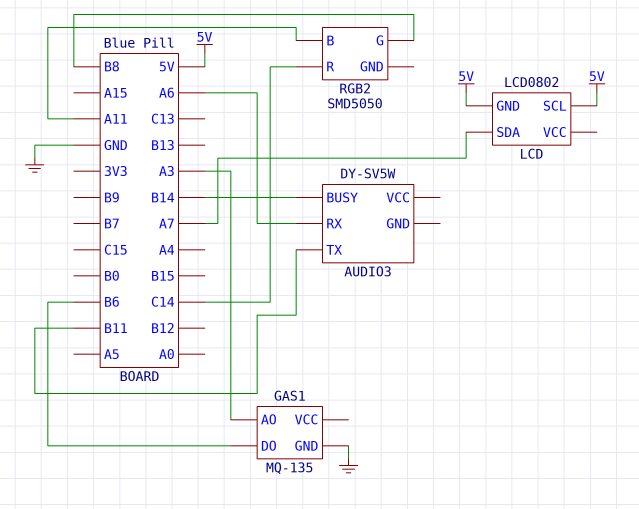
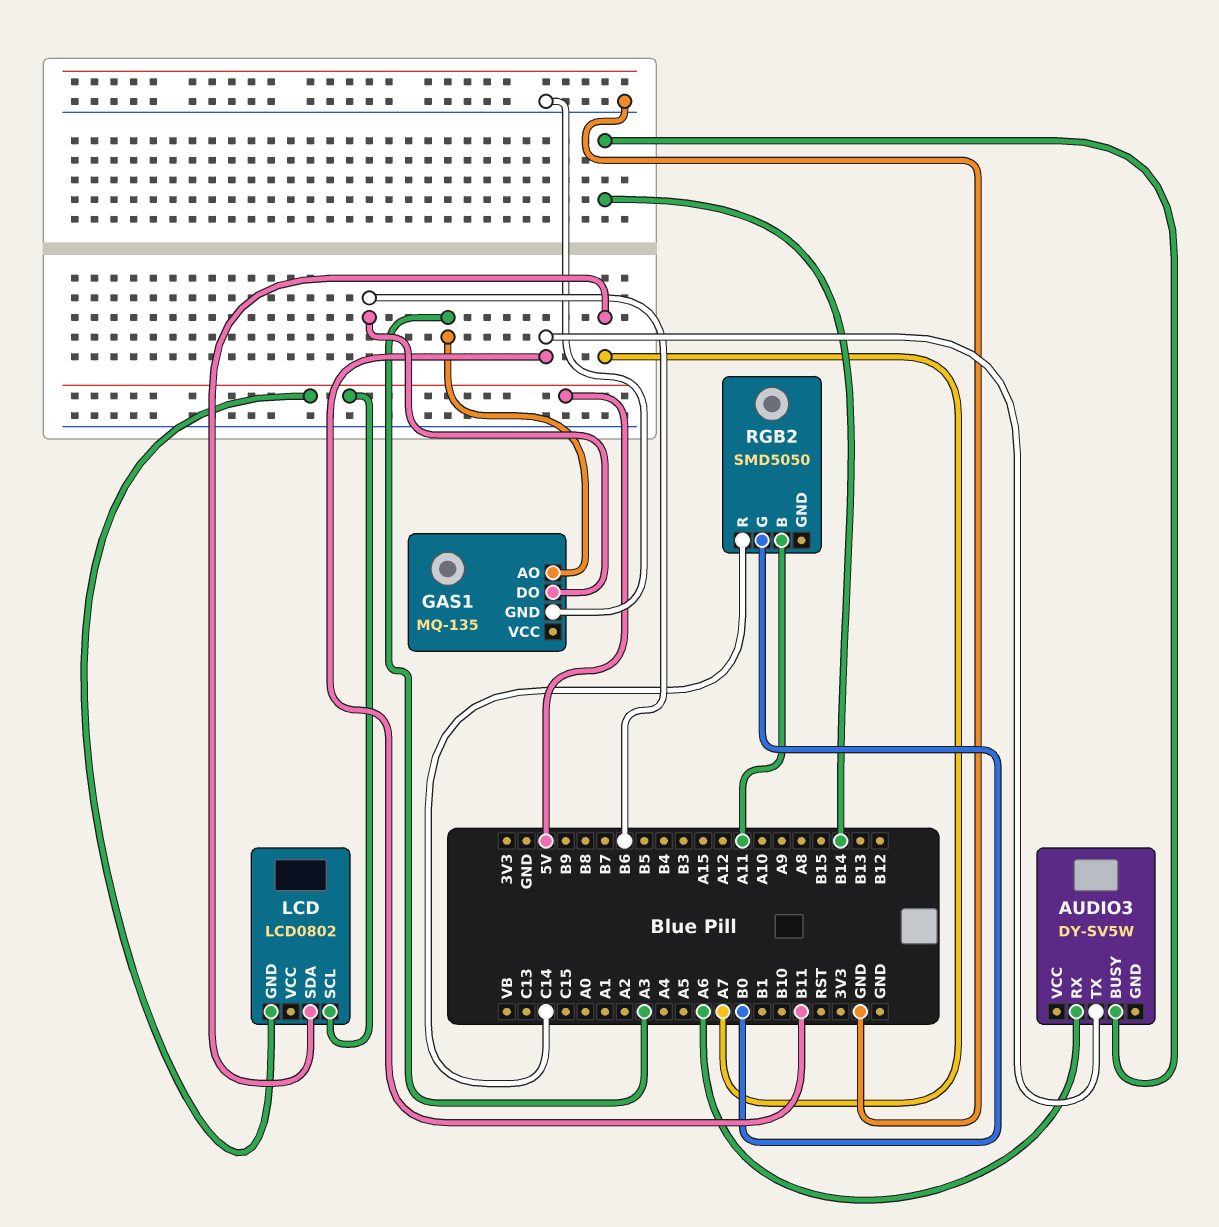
RGB2 pin G: B8 -> B0

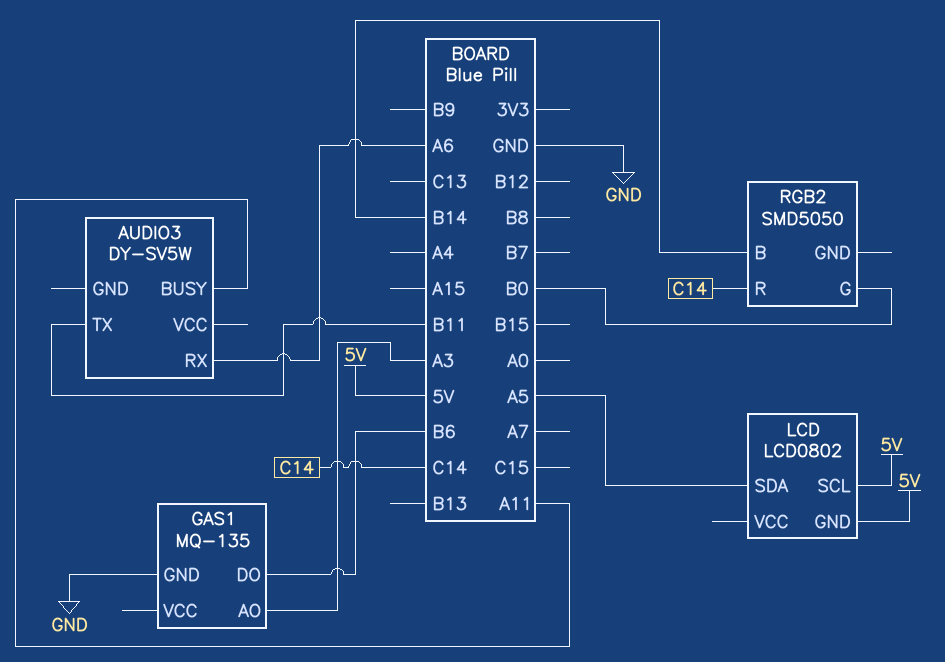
AUDIO3 pin BUSY: B14 -> A11
LCD pin SDA: A7 -> A5
RGB2 pin B: A11 -> B14

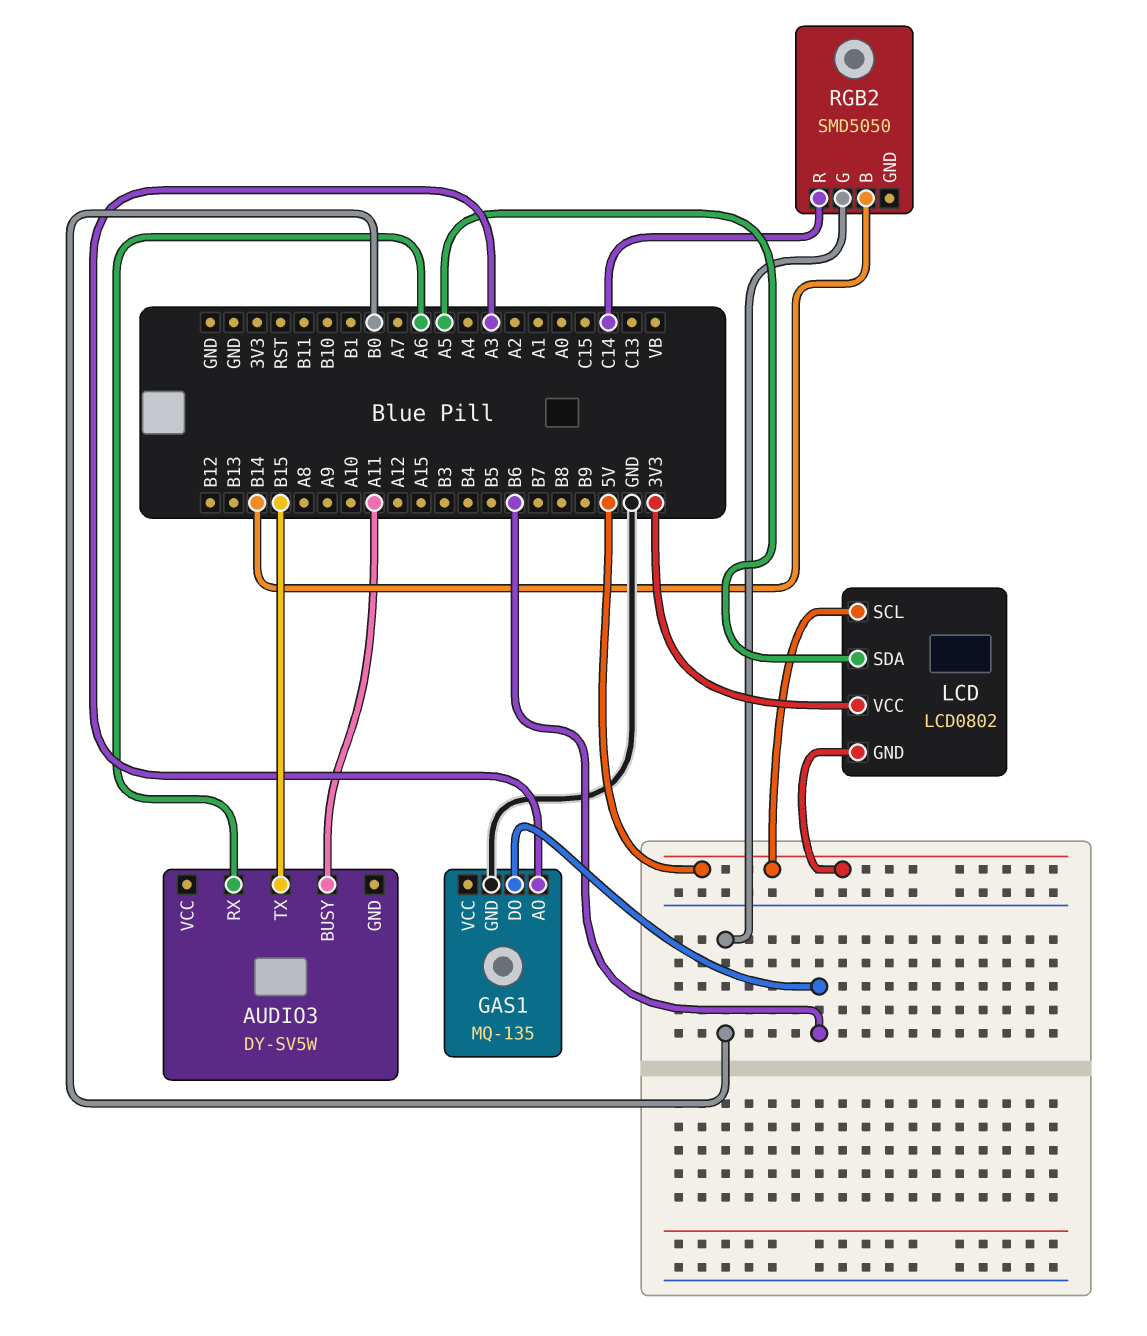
AUDIO3 pin TX: B11 -> B15
LCD pin VCC: none -> 3V3

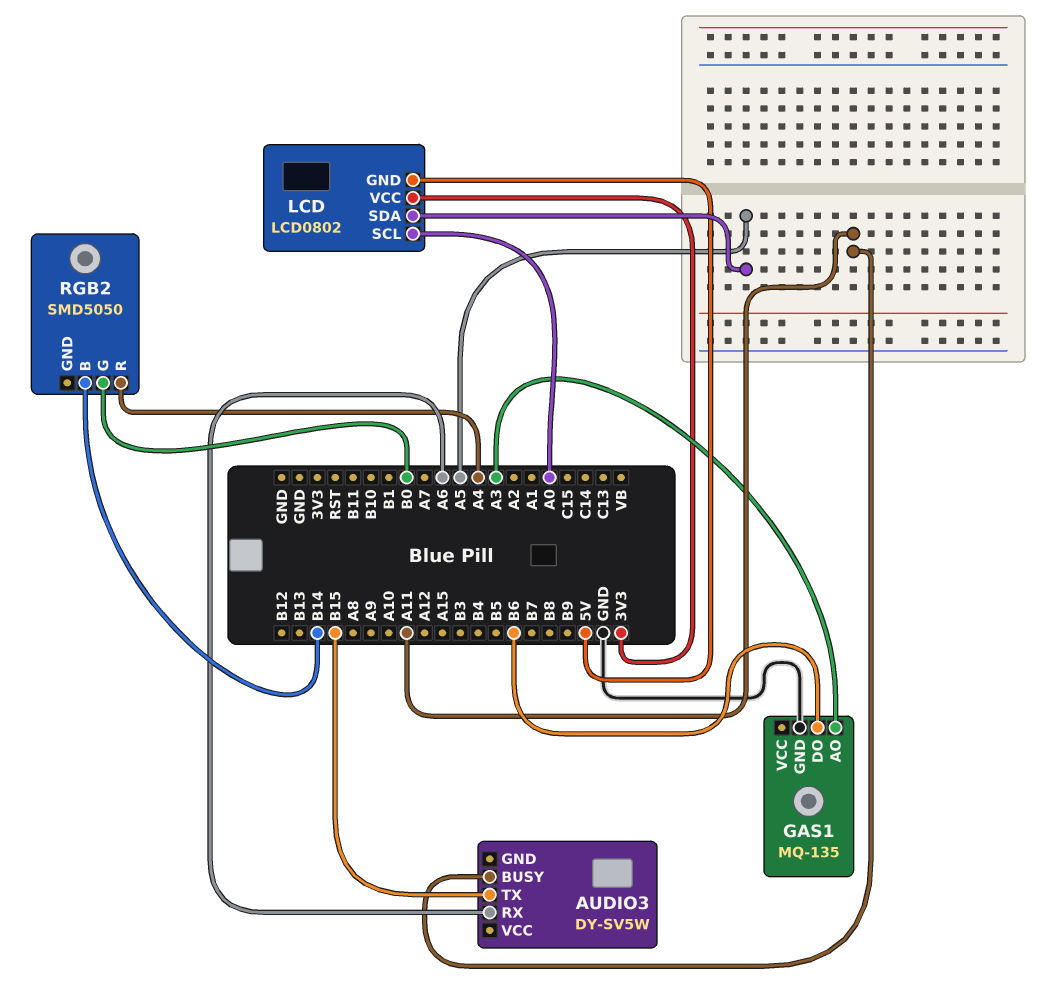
LCD pin SCL: 5V -> A0
RGB2 pin R: C14 -> A4

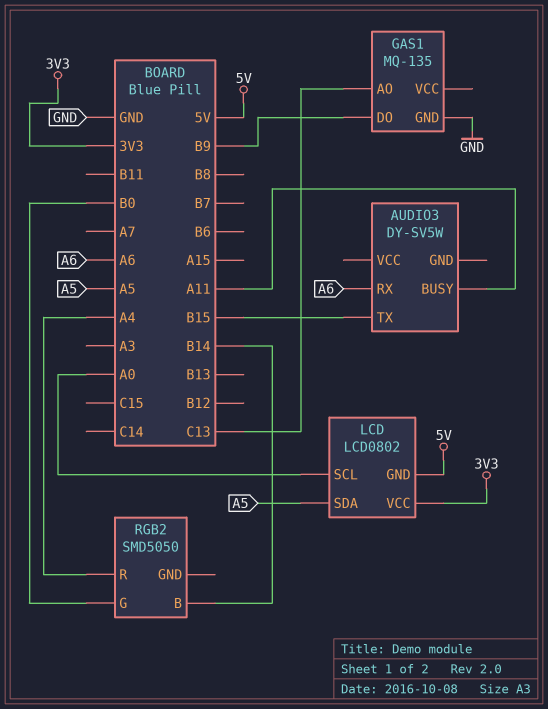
GAS1 pin AO: A3 -> C13
GAS1 pin DO: B6 -> B9

